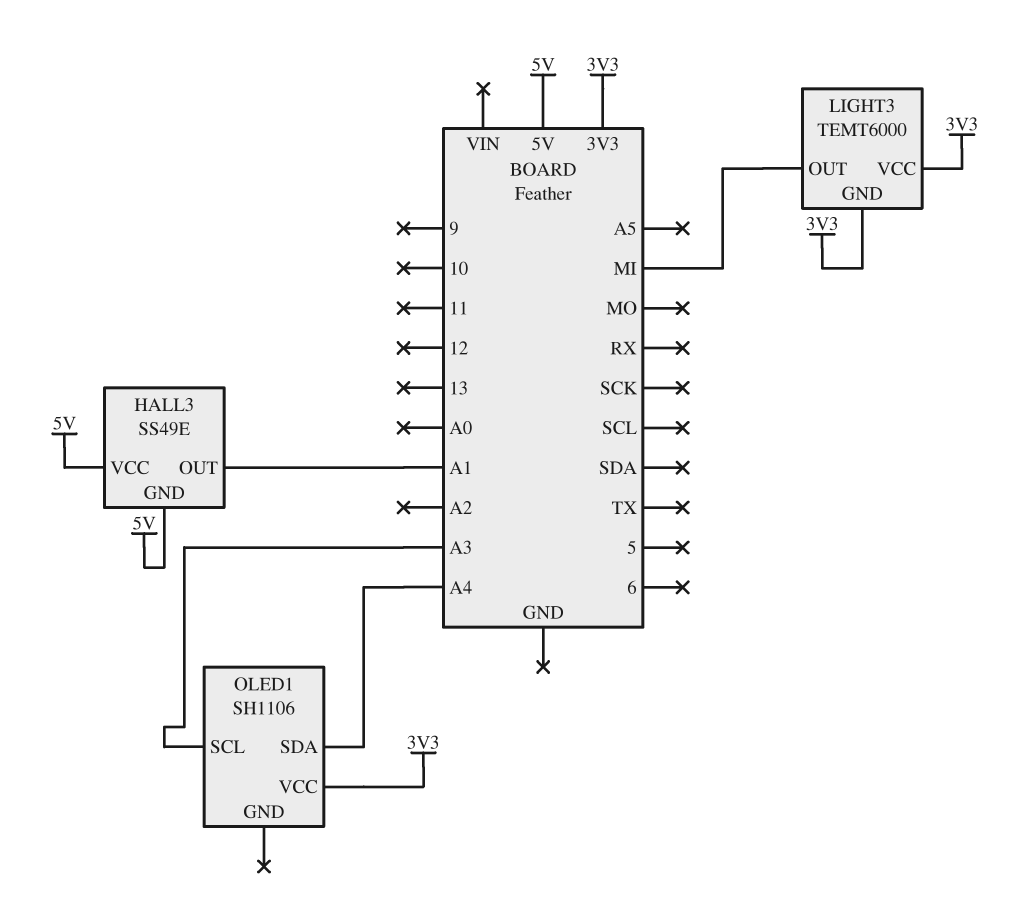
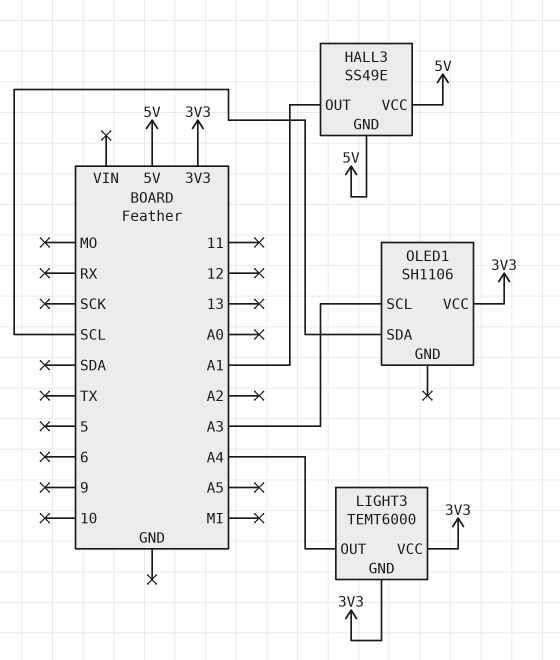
LIGHT3 pin OUT: MI -> A4
OLED1 pin SDA: A4 -> SCL

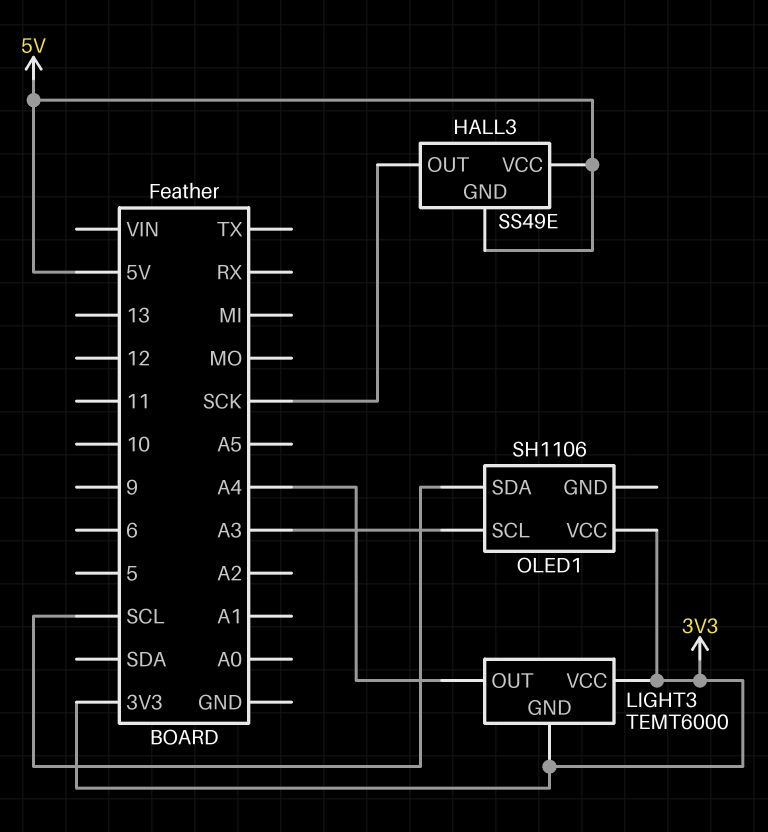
HALL3 pin OUT: A1 -> SCK

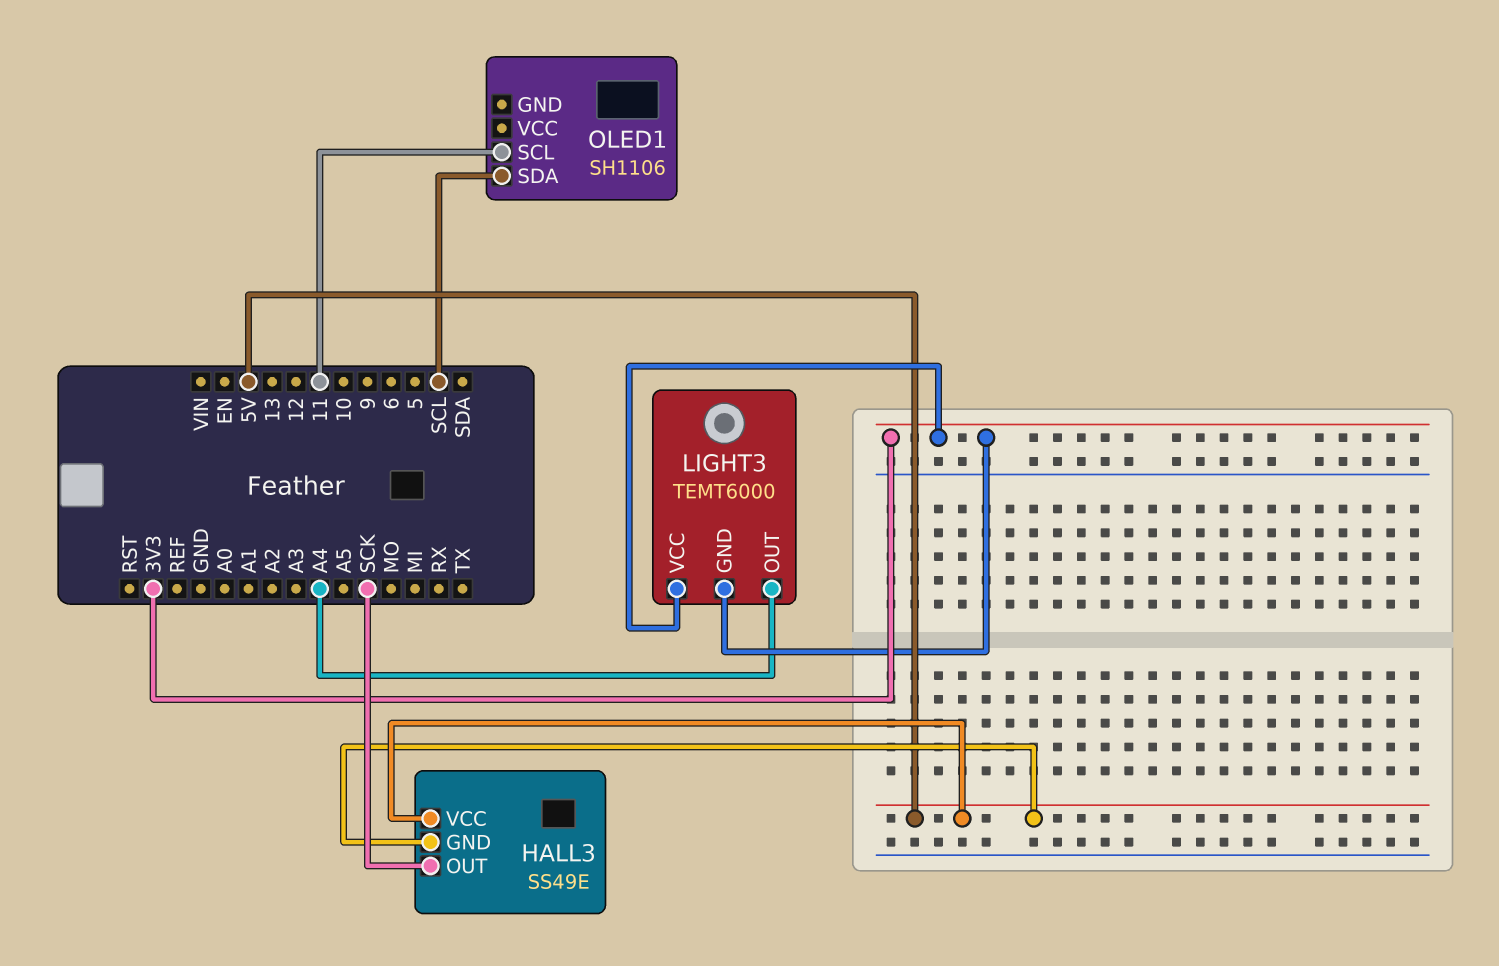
OLED1 pin SCL: A3 -> 11
OLED1 pin VCC: 3V3 -> none

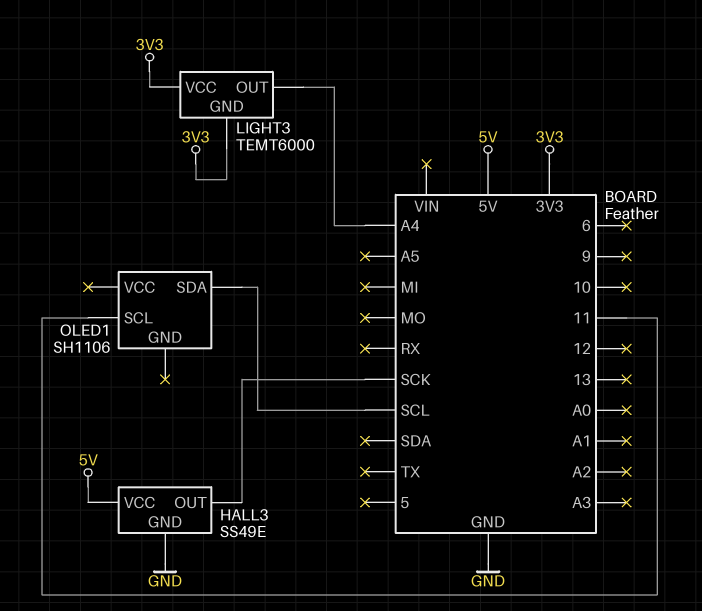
HALL3 pin GND: 5V -> GND

